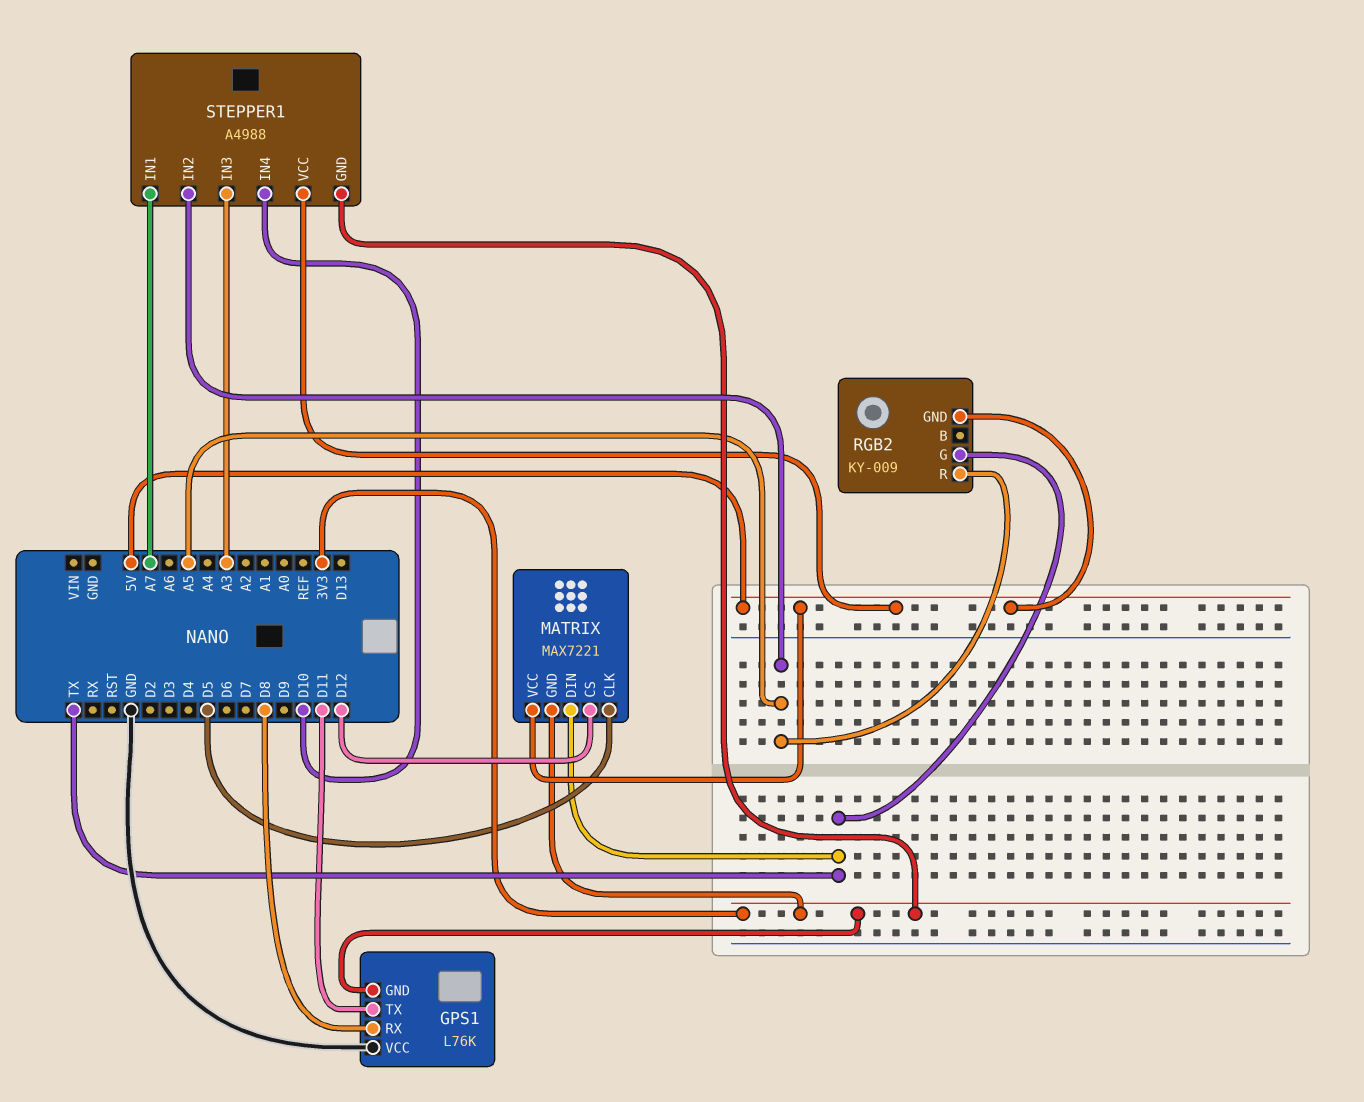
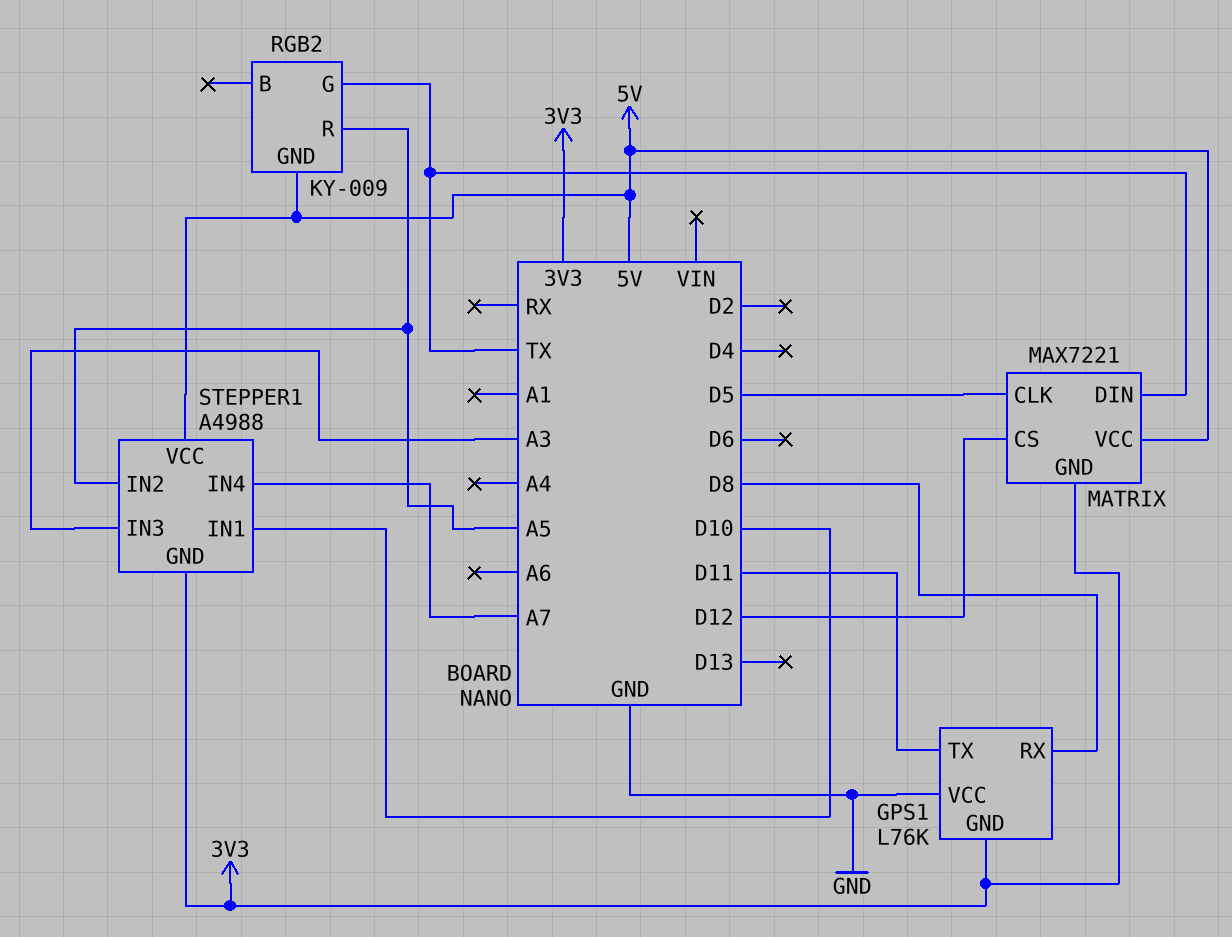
STEPPER1 pin IN1: A7 -> D10
STEPPER1 pin IN4: D10 -> A7

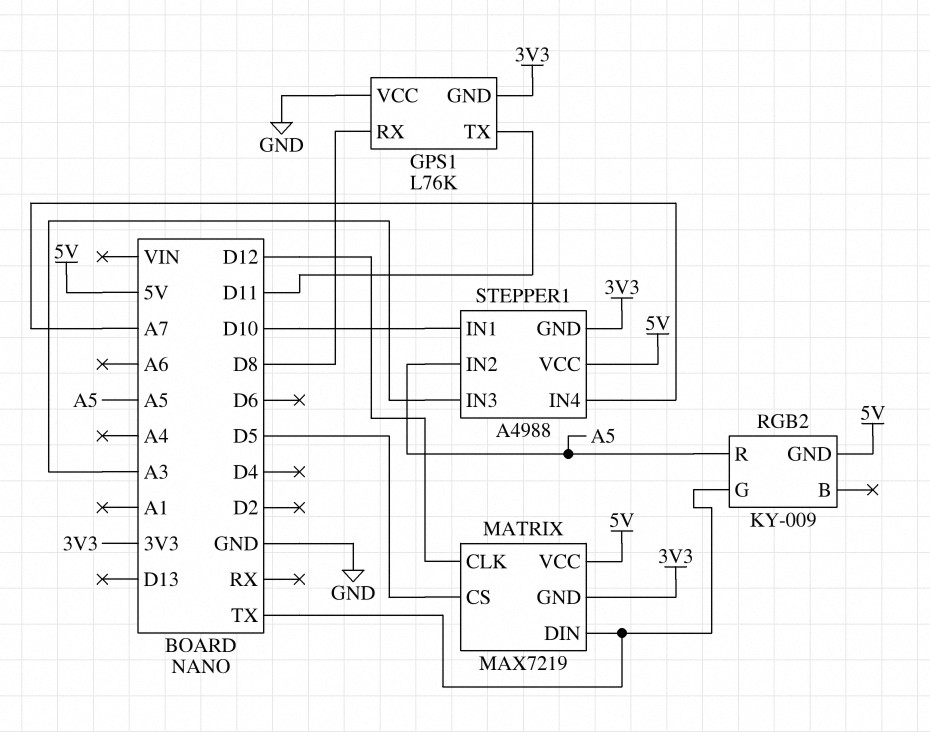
MATRIX: MAX7221 -> MAX7219
MATRIX pin CLK: D5 -> D12
MATRIX pin CS: D12 -> D5

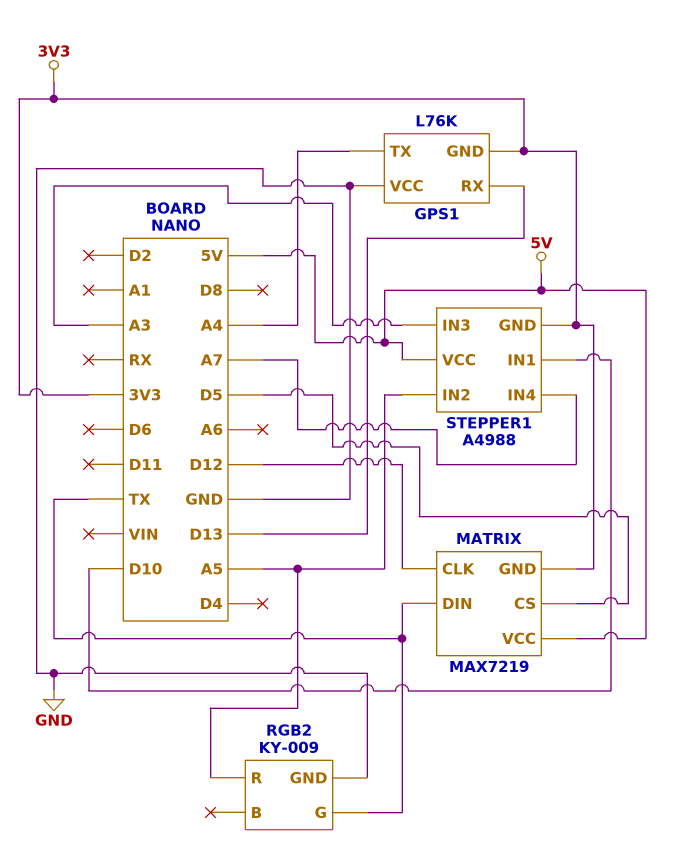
GPS1 pin RX: D8 -> D13
GPS1 pin TX: D11 -> A4
RGB2 pin GND: 5V -> GND

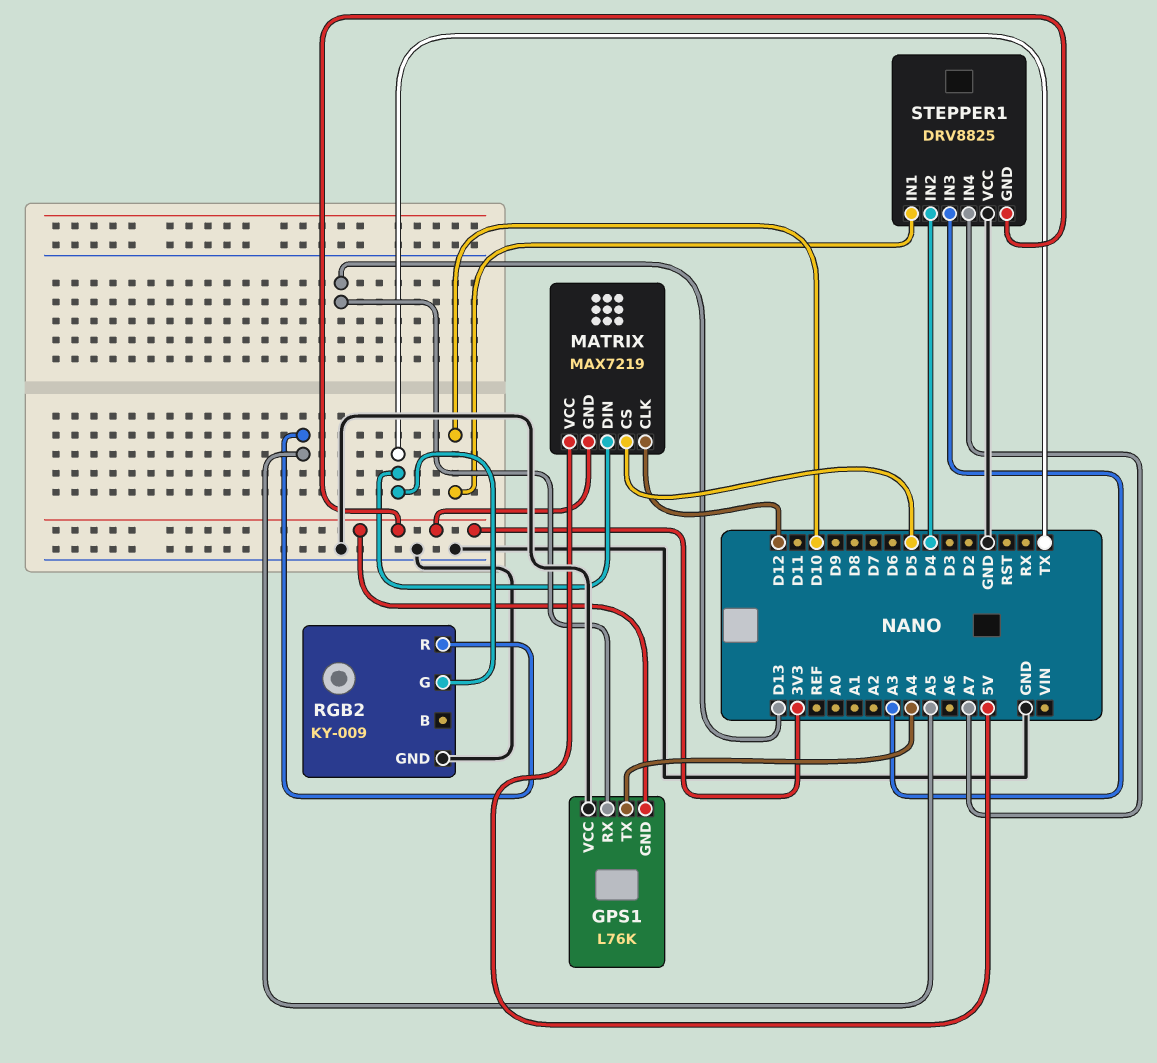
STEPPER1: A4988 -> DRV8825
STEPPER1 pin IN2: A5 -> D4
STEPPER1 pin VCC: 5V -> GND

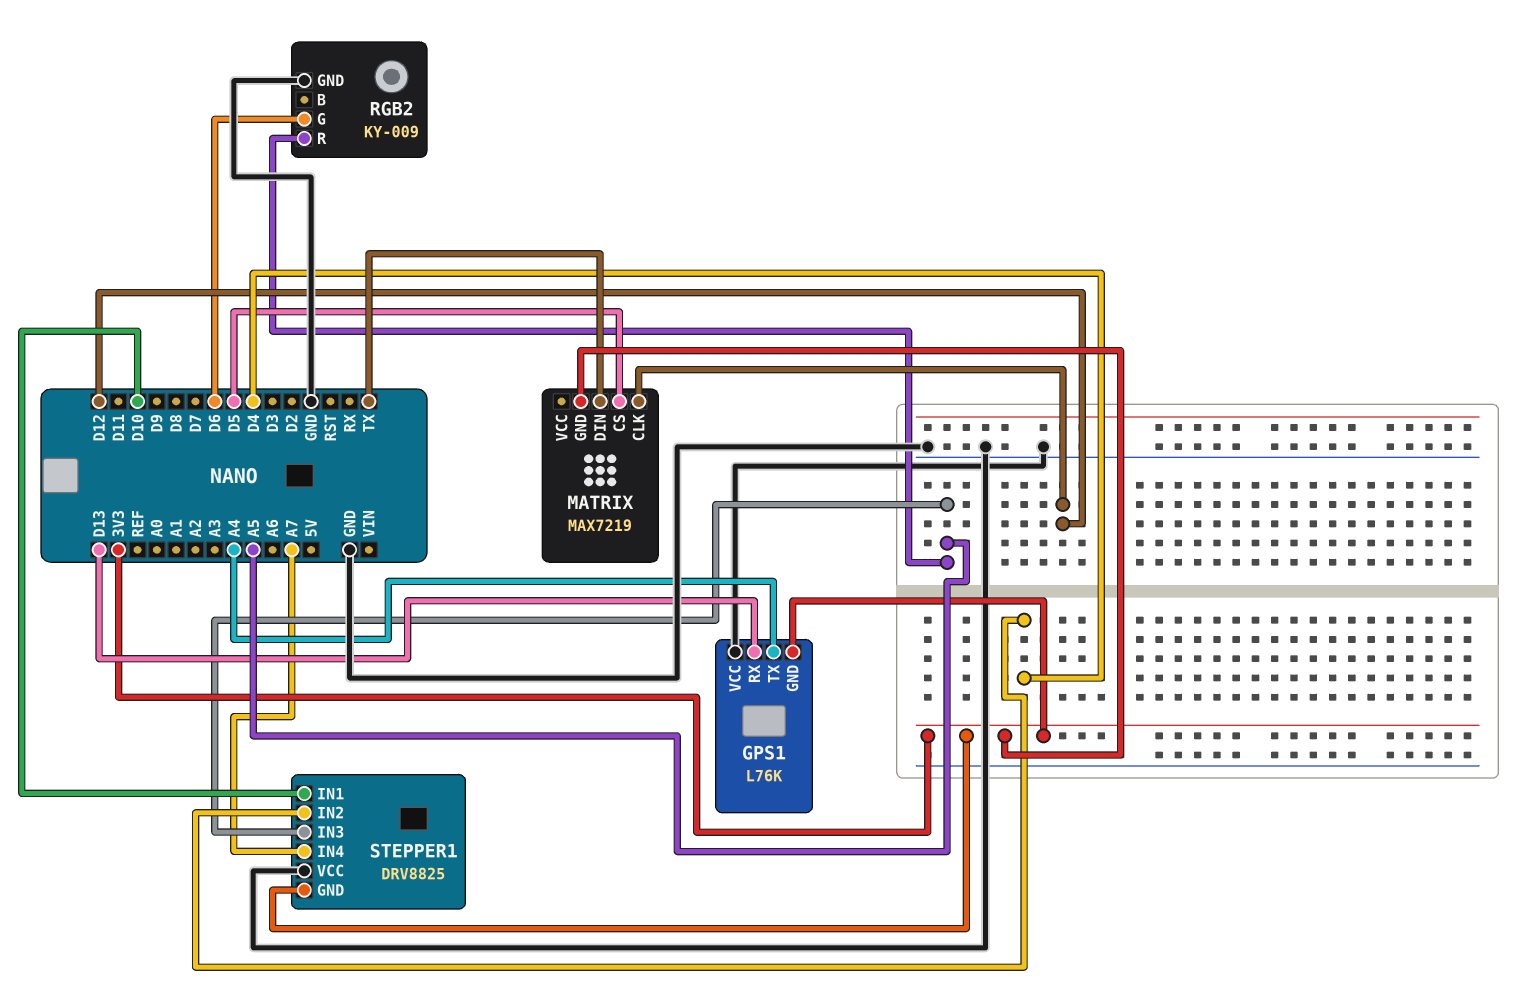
MATRIX pin VCC: 5V -> none
RGB2 pin G: TX -> D6
STEPPER1 pin IN3: A3 -> A5

